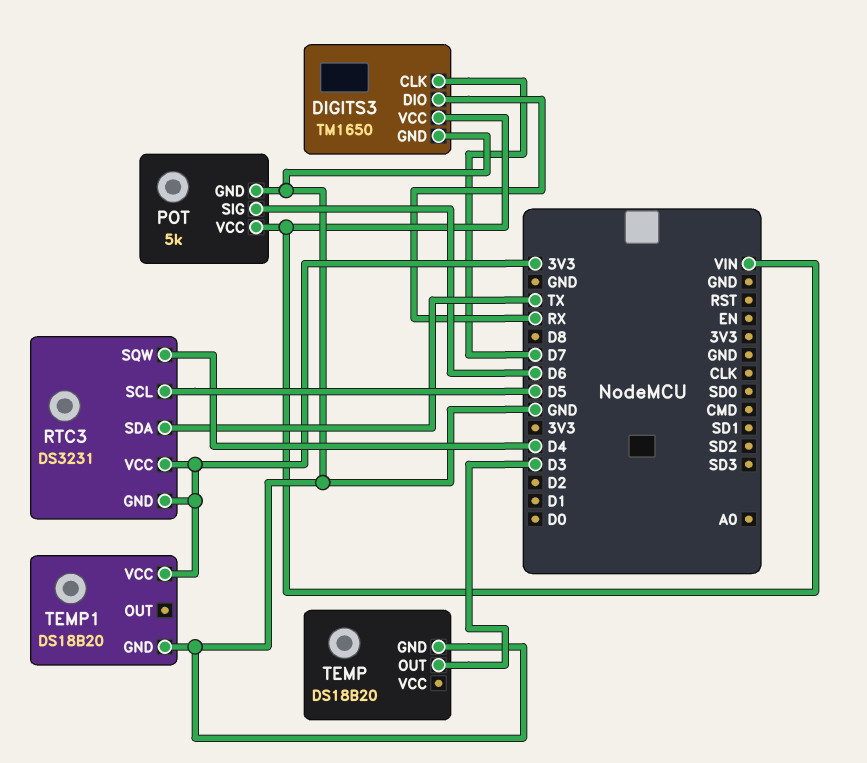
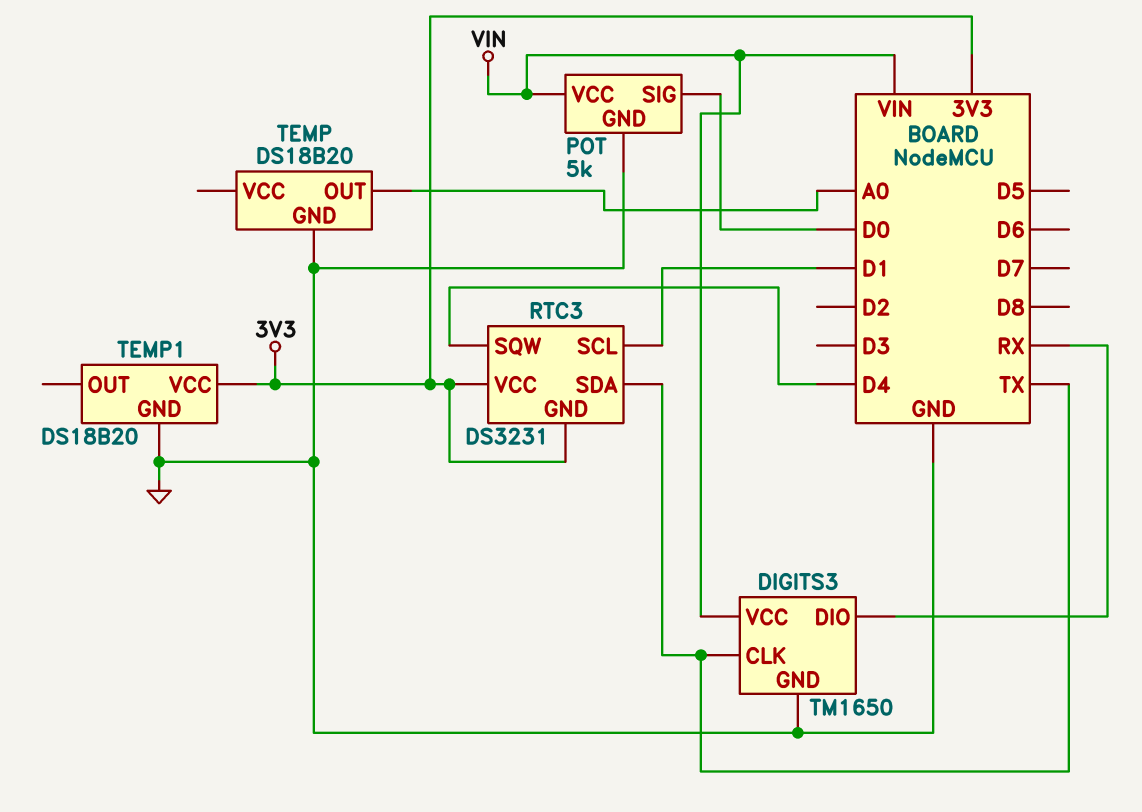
DIGITS3 pin CLK: D7 -> TX
POT pin SIG: D6 -> D0
RTC3 pin SCL: D5 -> D1
TEMP pin OUT: D3 -> A0

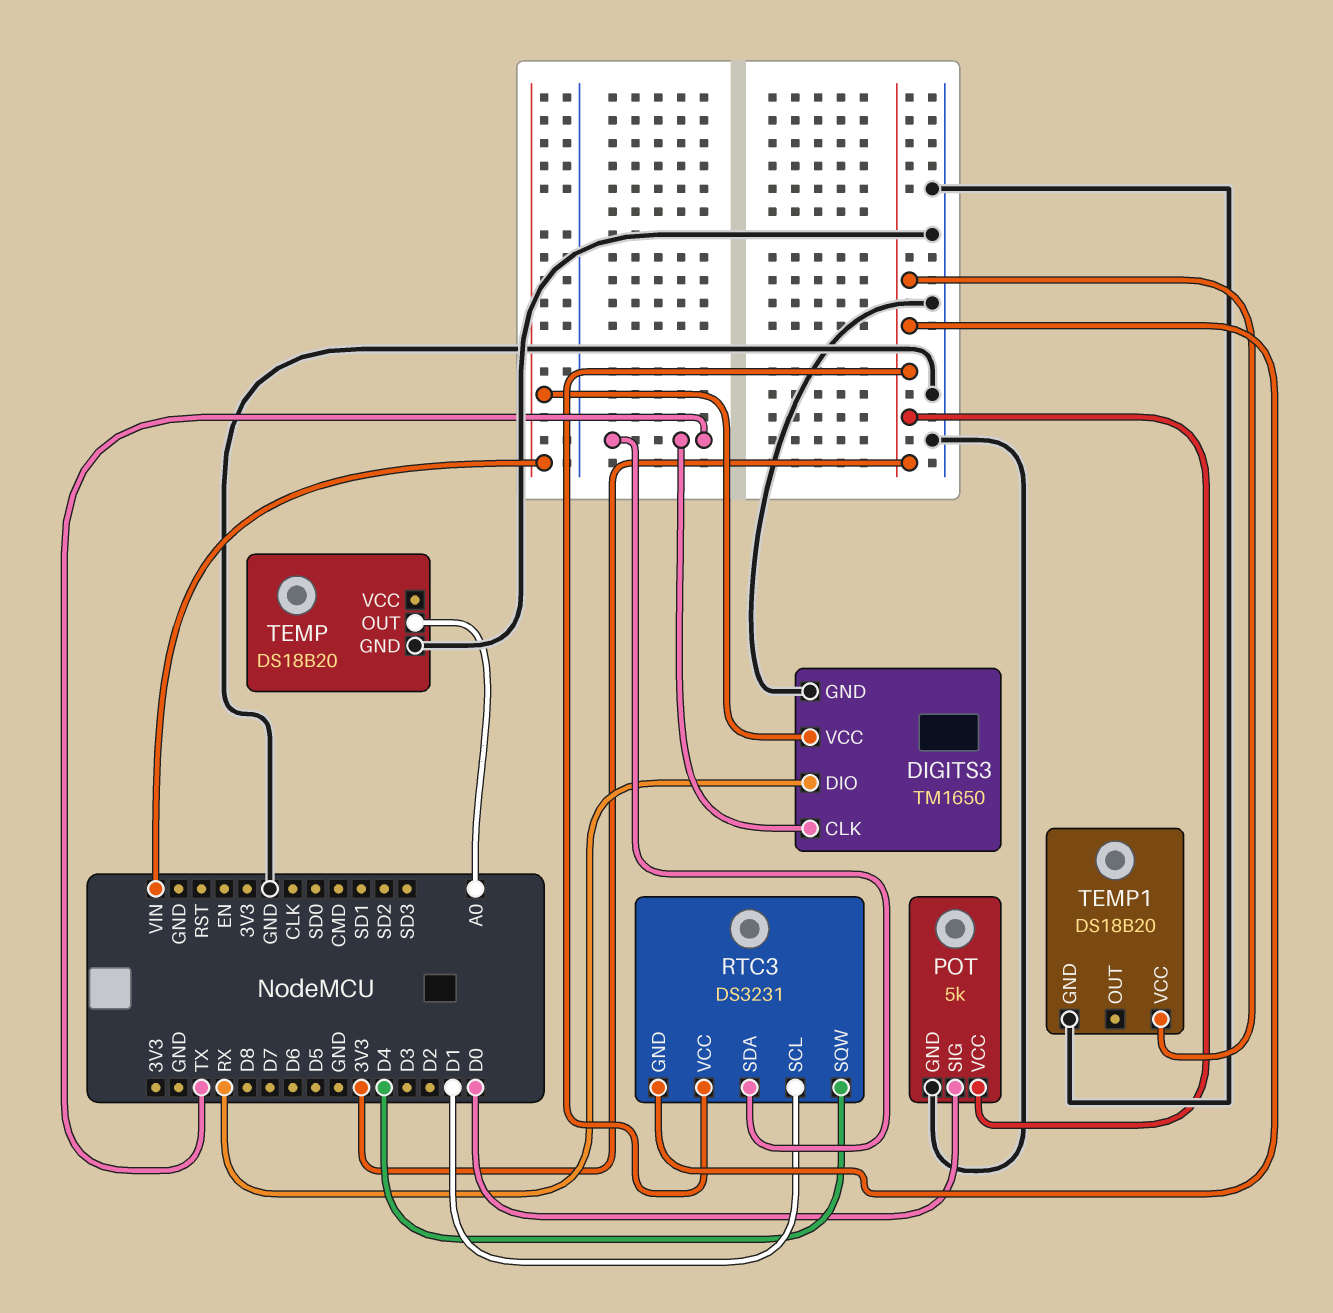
POT pin VCC: VIN -> 3V3

